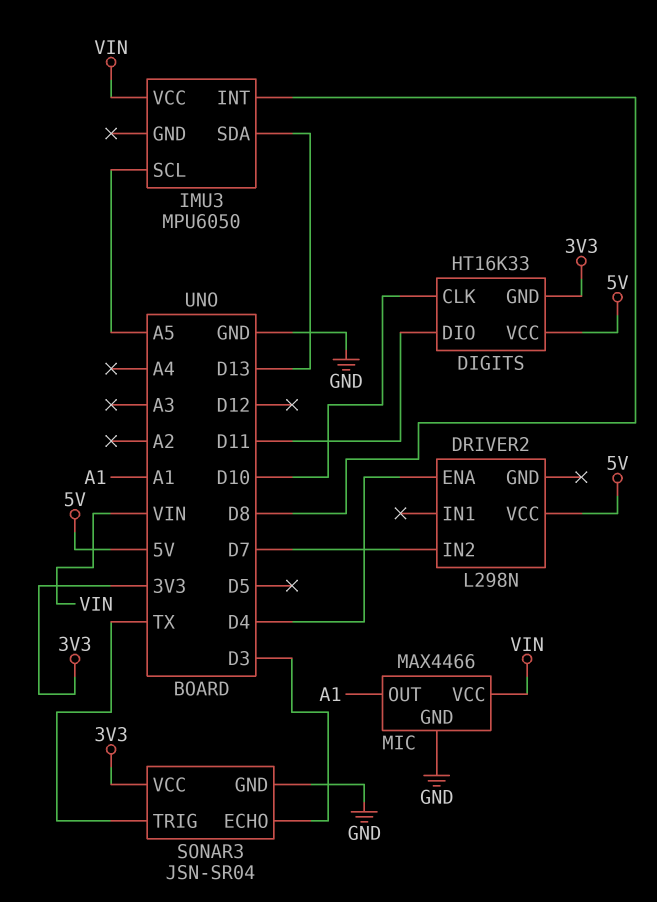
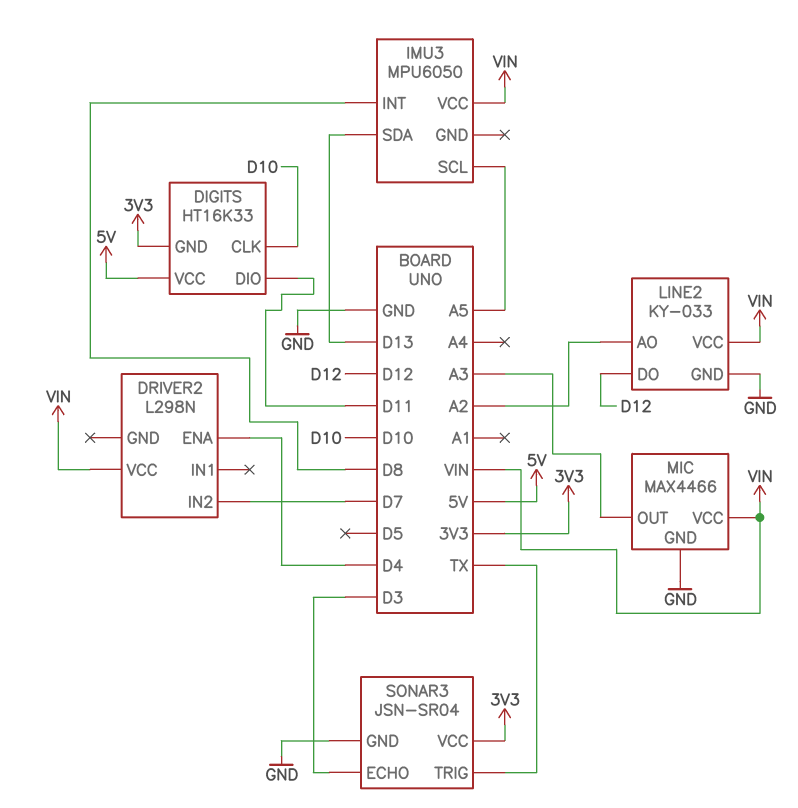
DRIVER2 pin VCC: 5V -> VIN
LINE2: none -> KY-033
LINE2 pin AO: none -> A2
LINE2 pin DO: none -> D12
LINE2 pin GND: none -> GND
LINE2 pin VCC: none -> VIN
MIC pin OUT: A1 -> A3

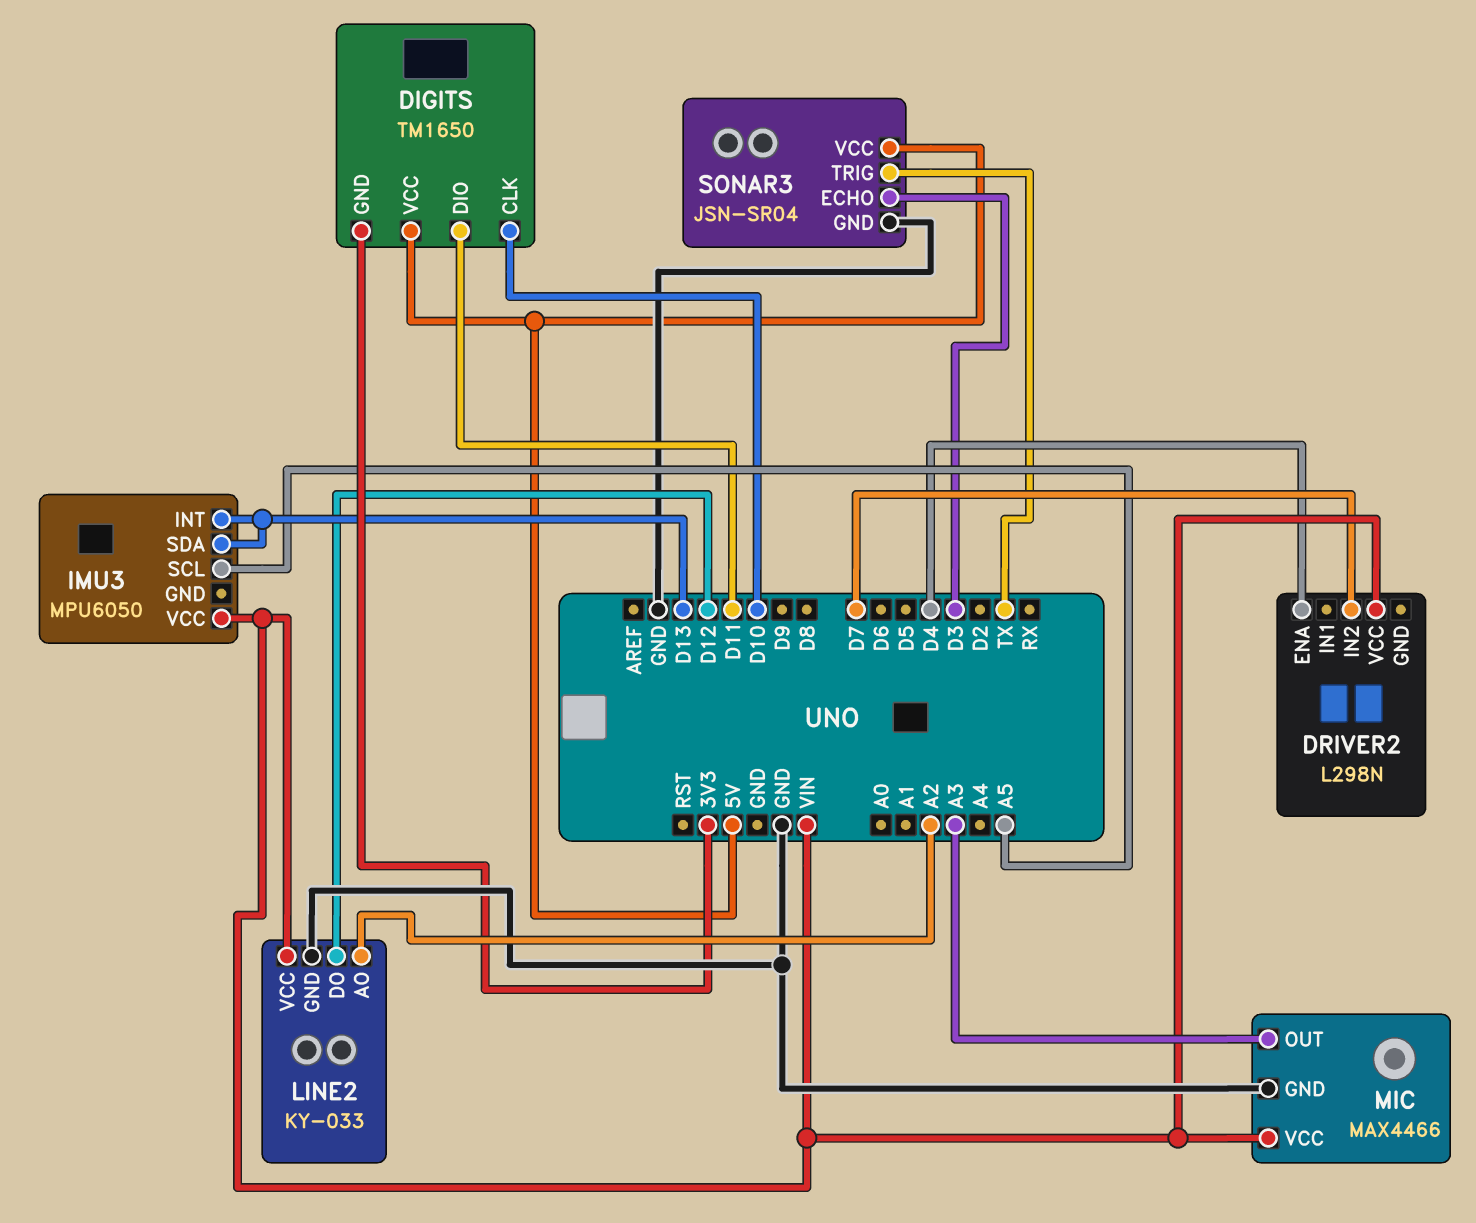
DIGITS: HT16K33 -> TM1650
IMU3 pin INT: D8 -> D13
SONAR3 pin VCC: 3V3 -> 5V

